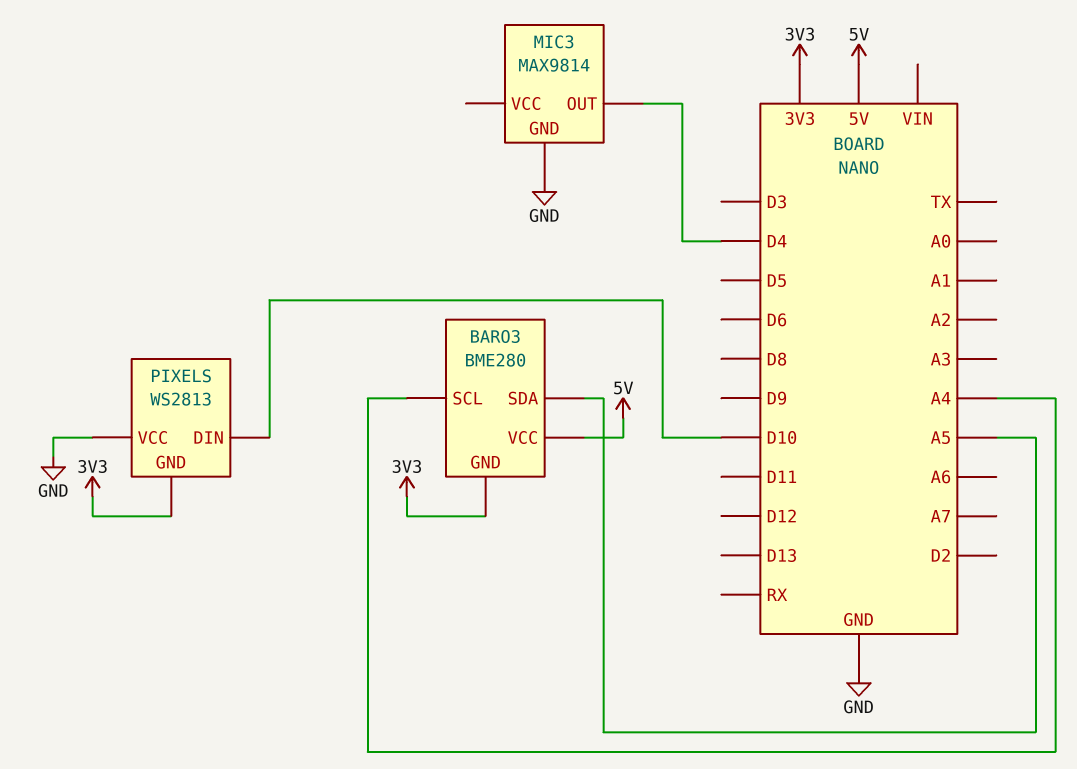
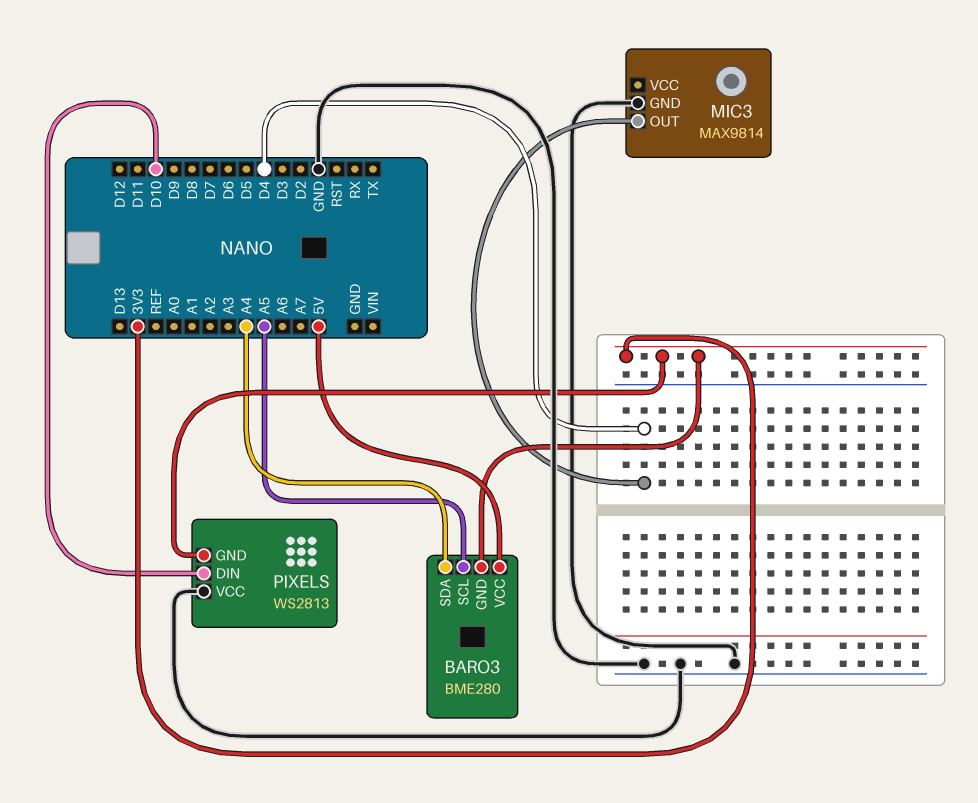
BARO3 pin SCL: A4 -> A5
BARO3 pin SDA: A5 -> A4

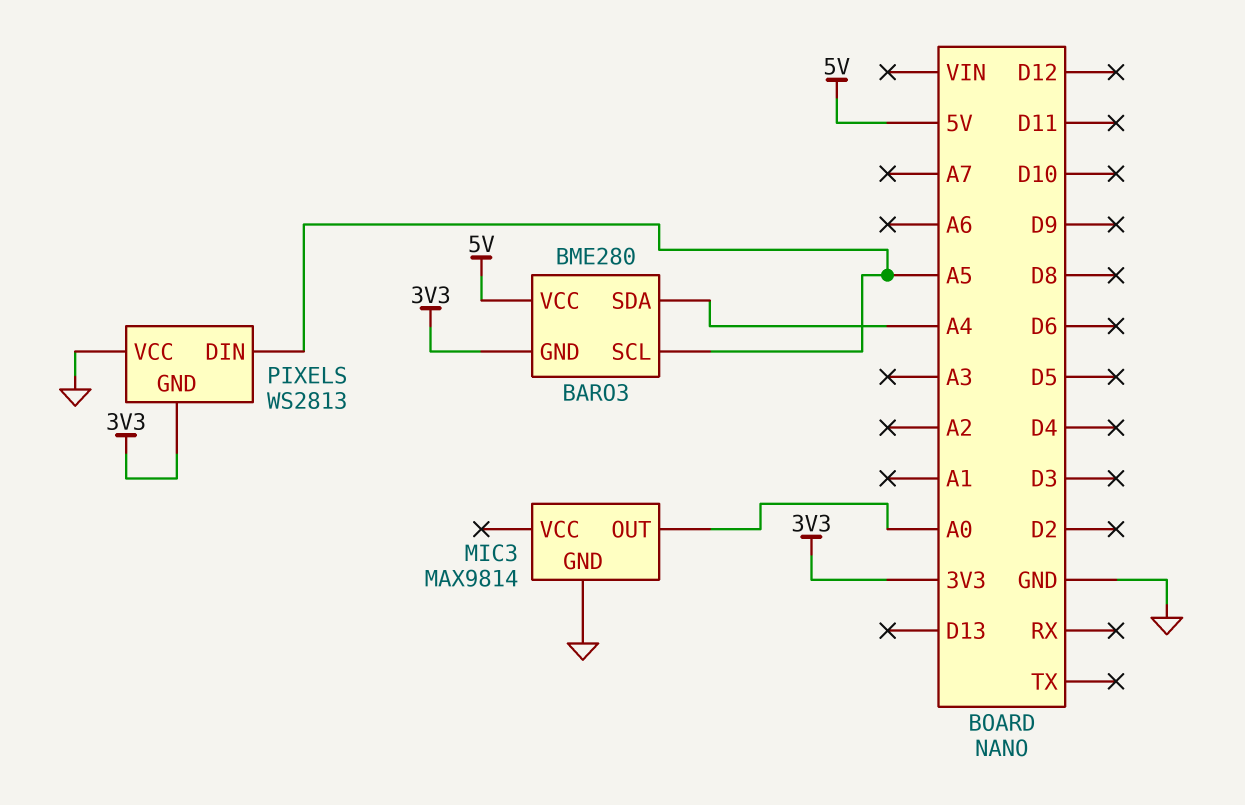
MIC3 pin OUT: D4 -> A0
PIXELS pin DIN: D10 -> A5

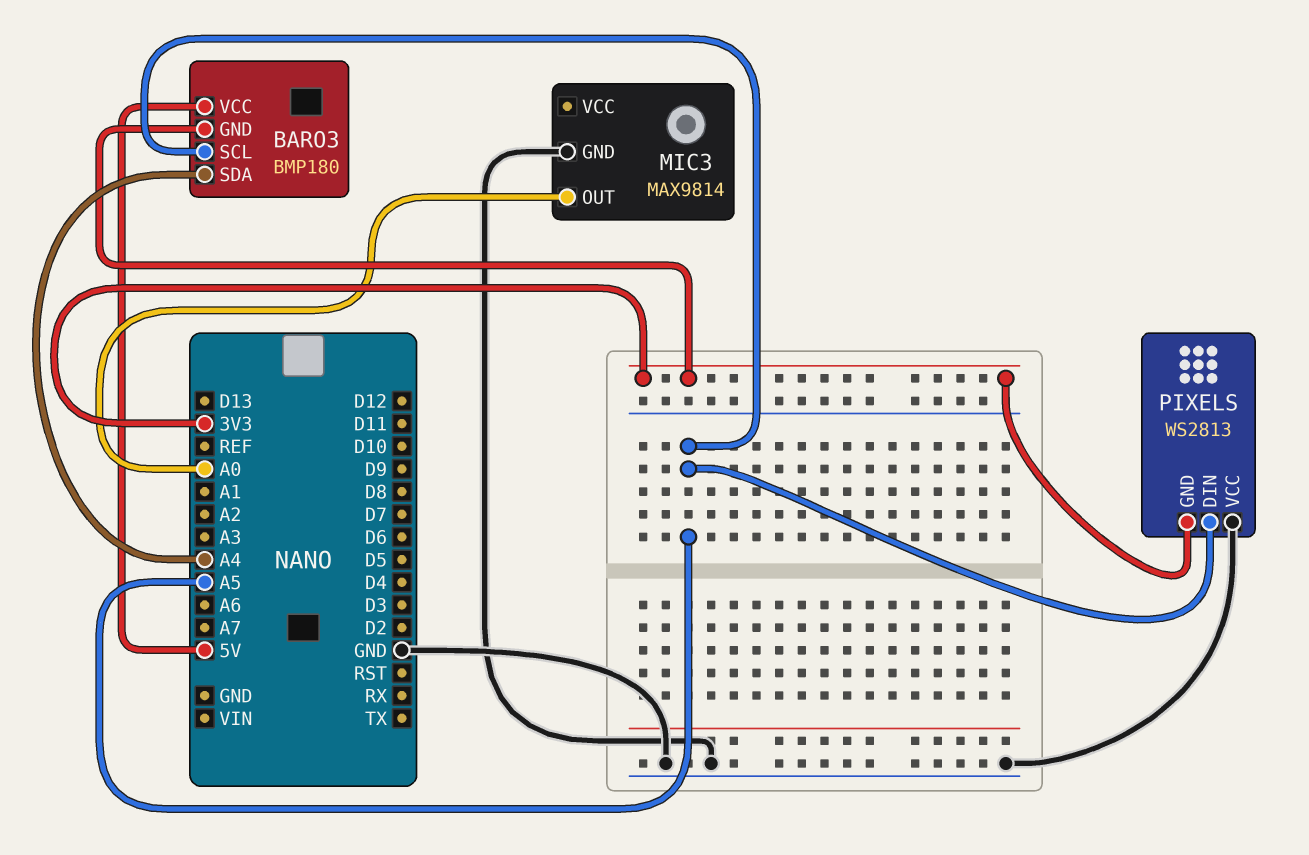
BARO3: BME280 -> BMP180

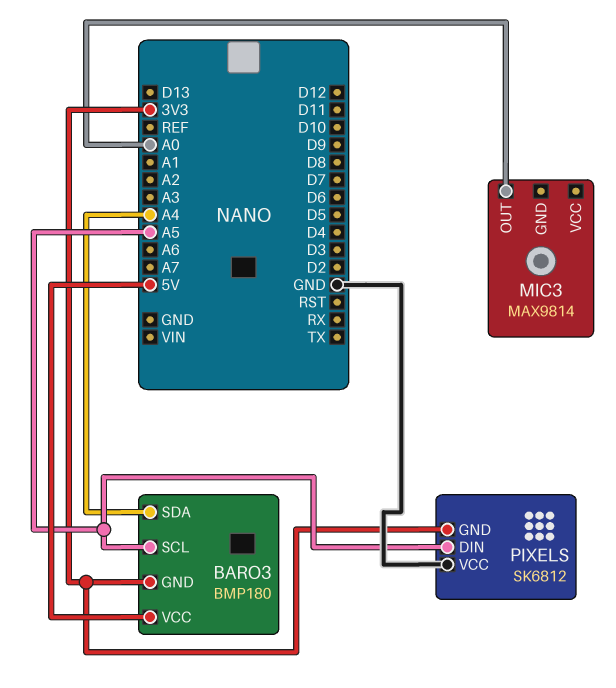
MIC3 pin GND: GND -> none
PIXELS: WS2813 -> SK6812

